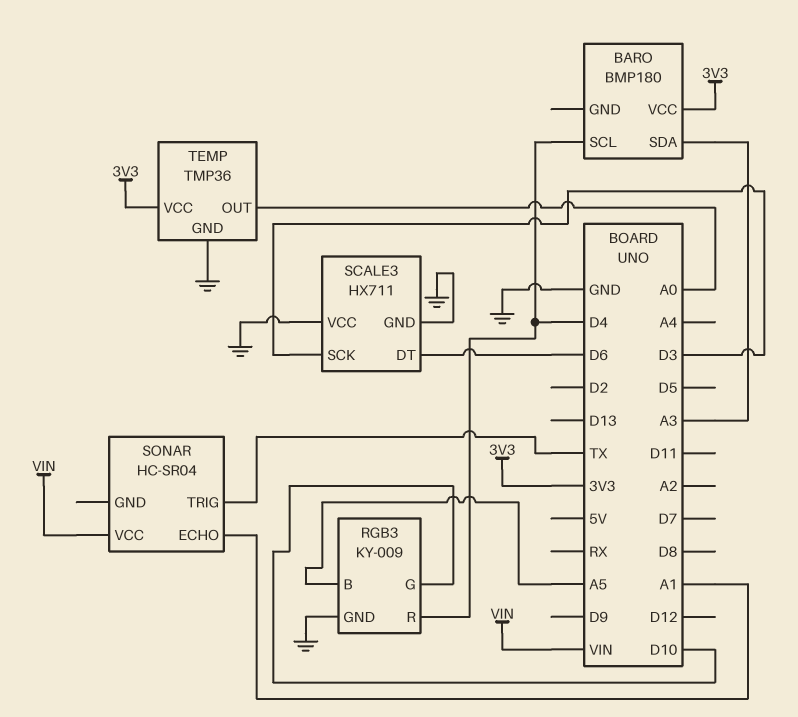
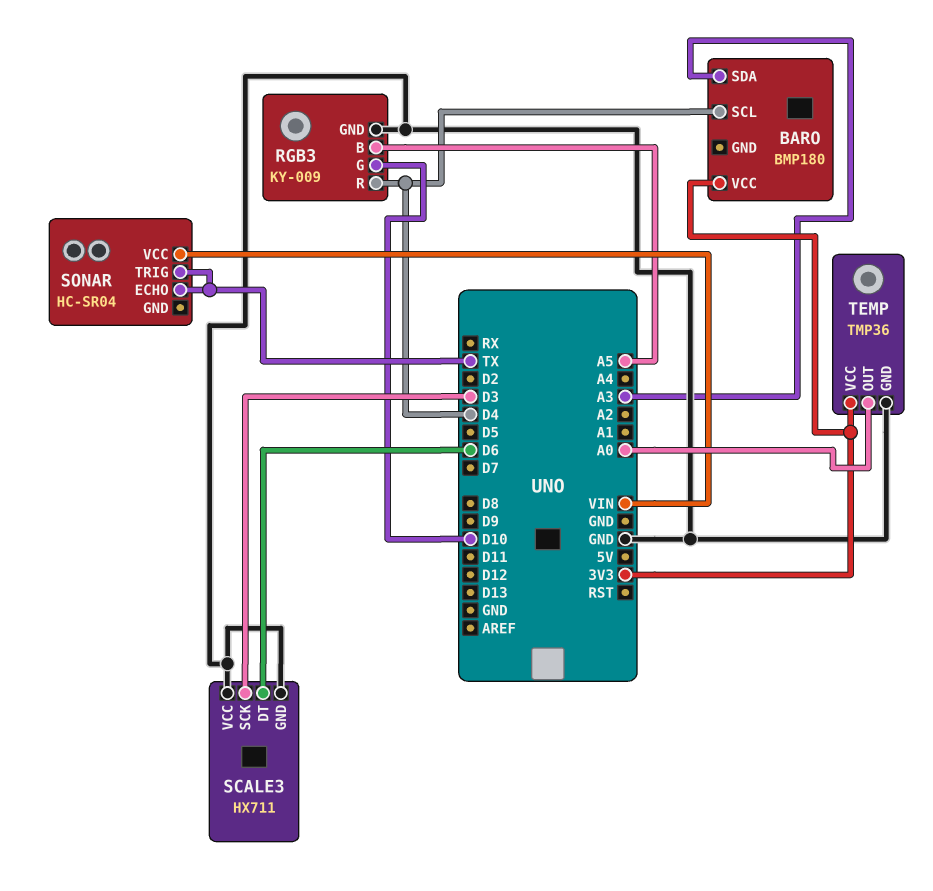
SONAR pin ECHO: A1 -> TX

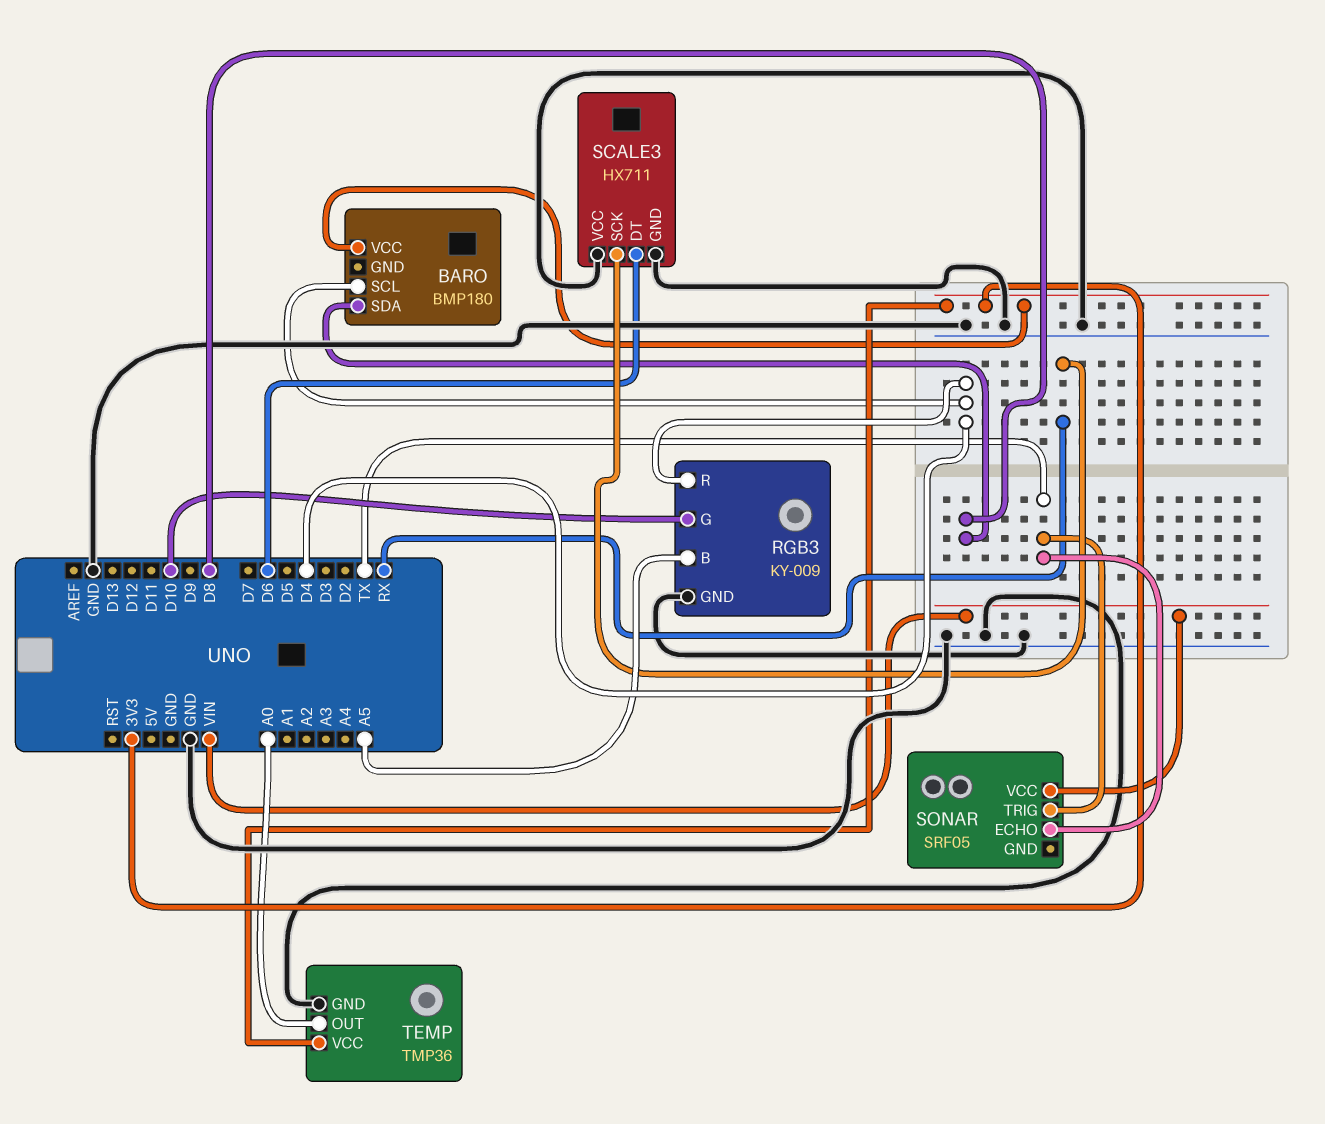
BARO pin SDA: A3 -> D8
SCALE3 pin SCK: D3 -> RX
SONAR: HC-SR04 -> SRF05

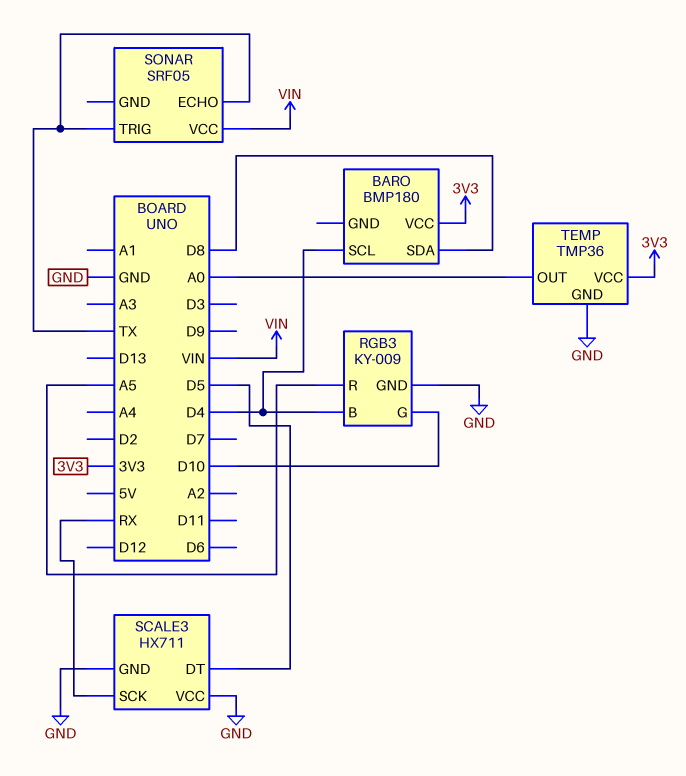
RGB3 pin B: A5 -> D4
RGB3 pin R: D4 -> A5
SCALE3 pin DT: D6 -> D5

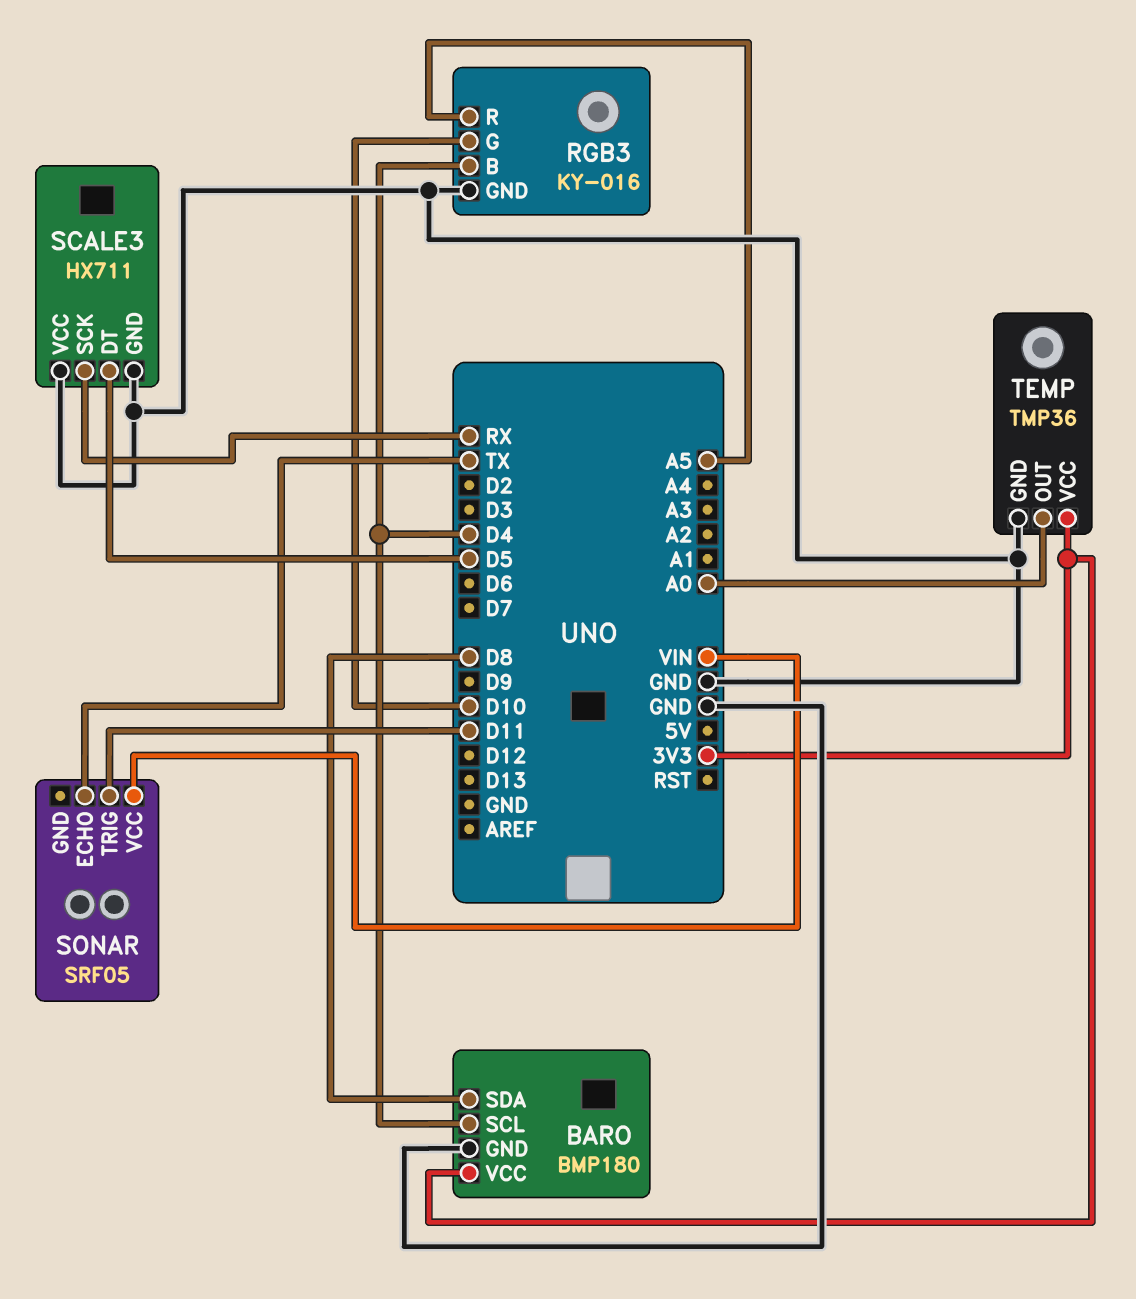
BARO pin GND: none -> GND
RGB3: KY-009 -> KY-016
SONAR pin TRIG: TX -> D11

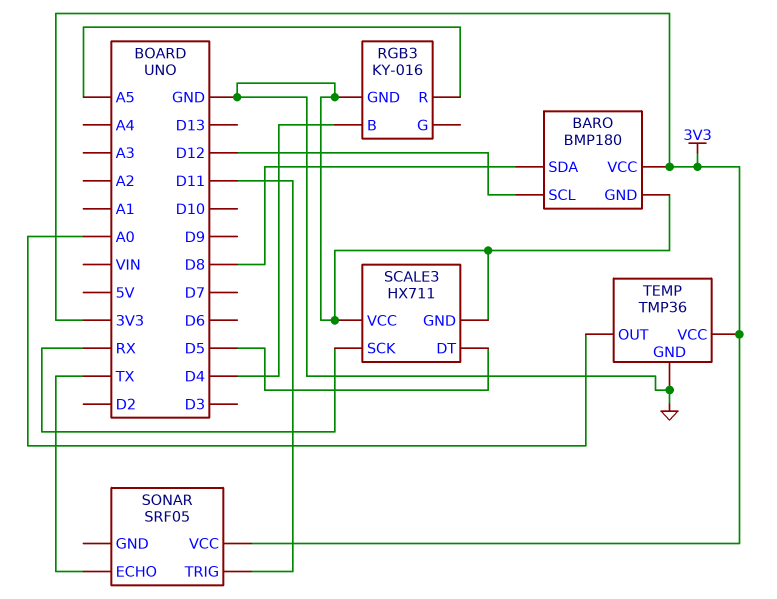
BARO pin SCL: D4 -> D12
RGB3 pin G: D10 -> none
SONAR pin VCC: VIN -> 3V3

